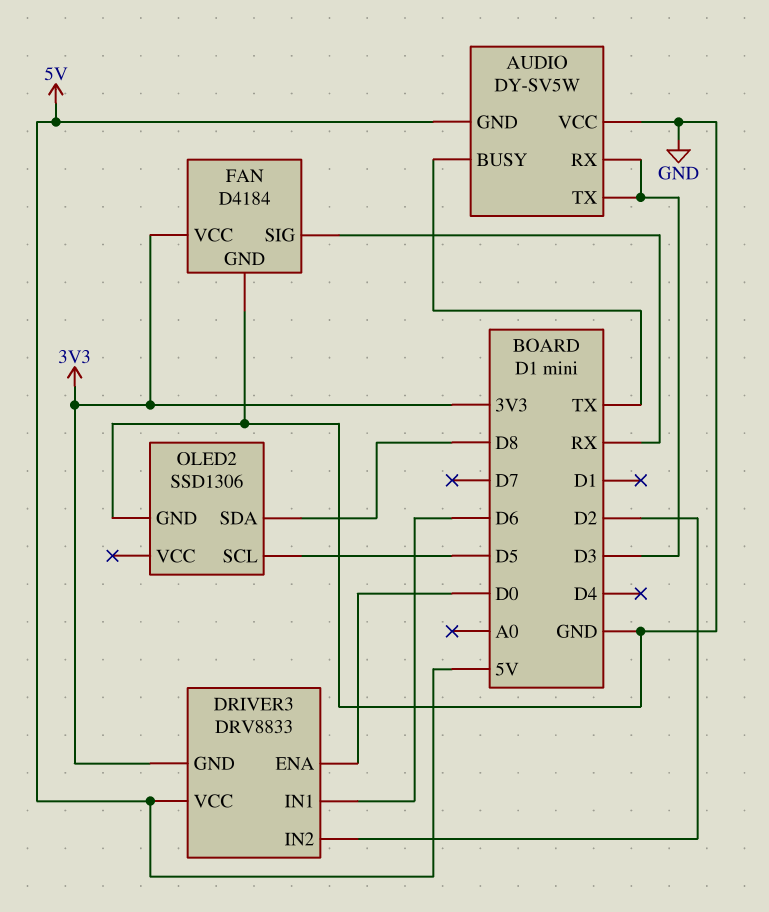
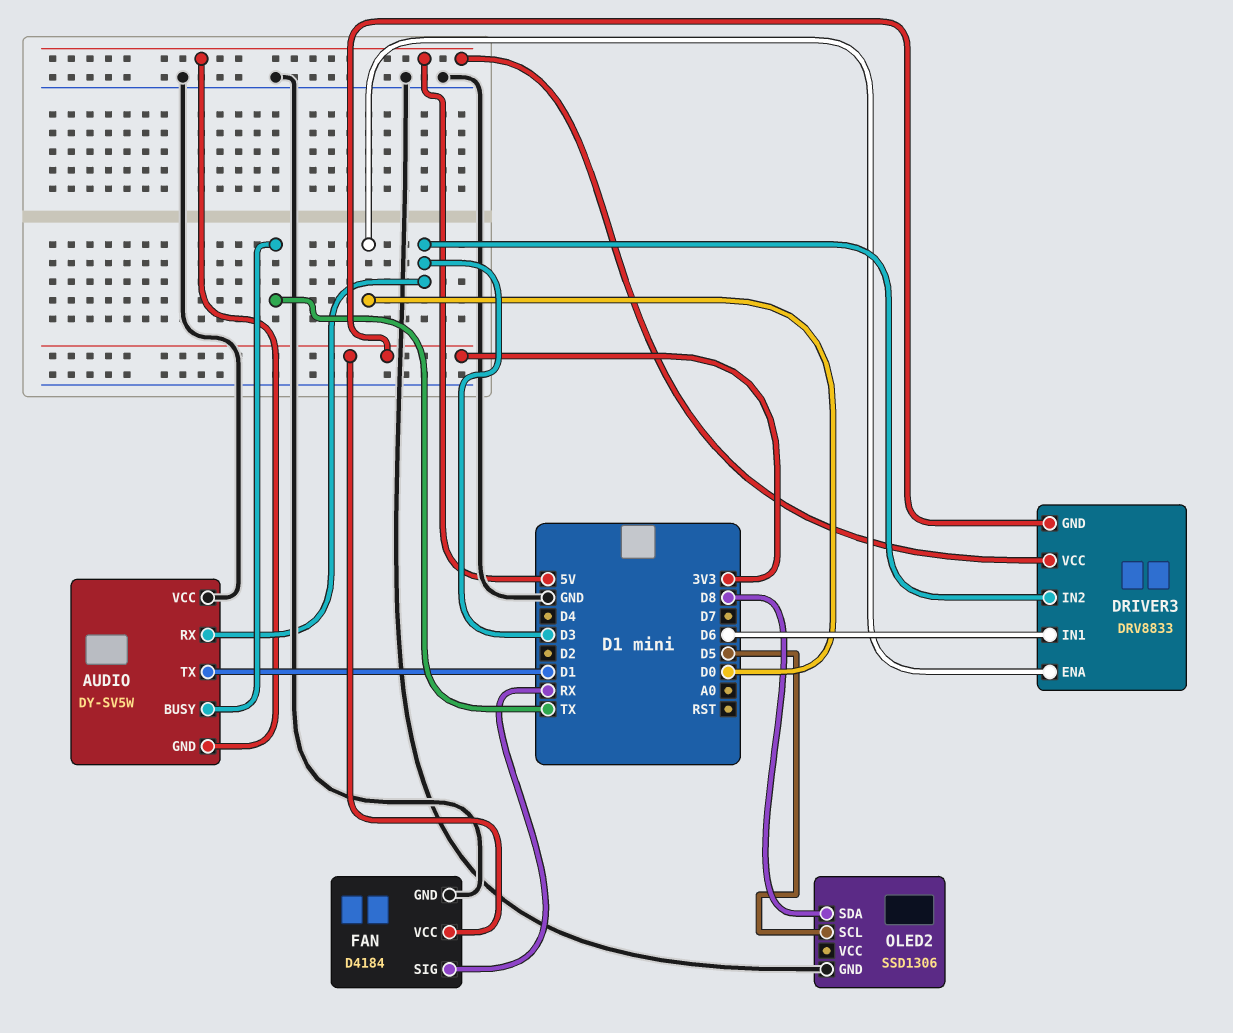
AUDIO pin TX: D3 -> D1
DRIVER3 pin IN2: D2 -> D3

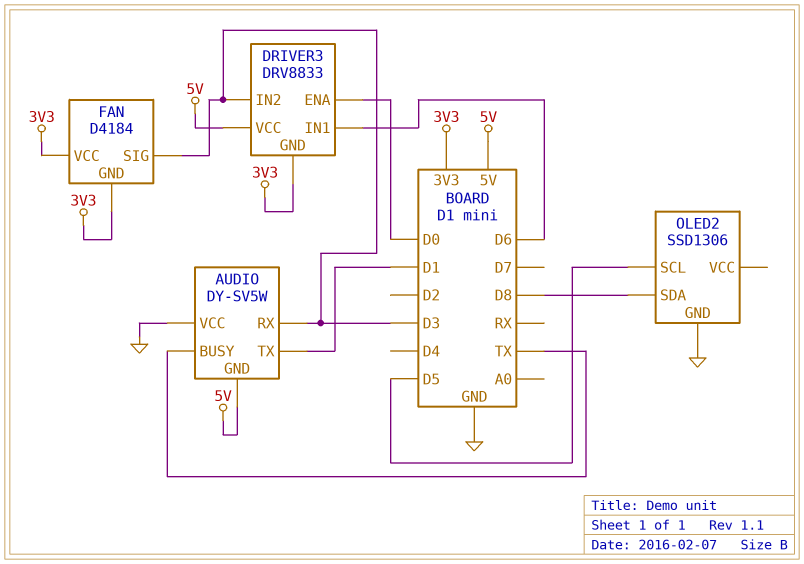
FAN pin GND: GND -> 3V3
FAN pin SIG: RX -> D3

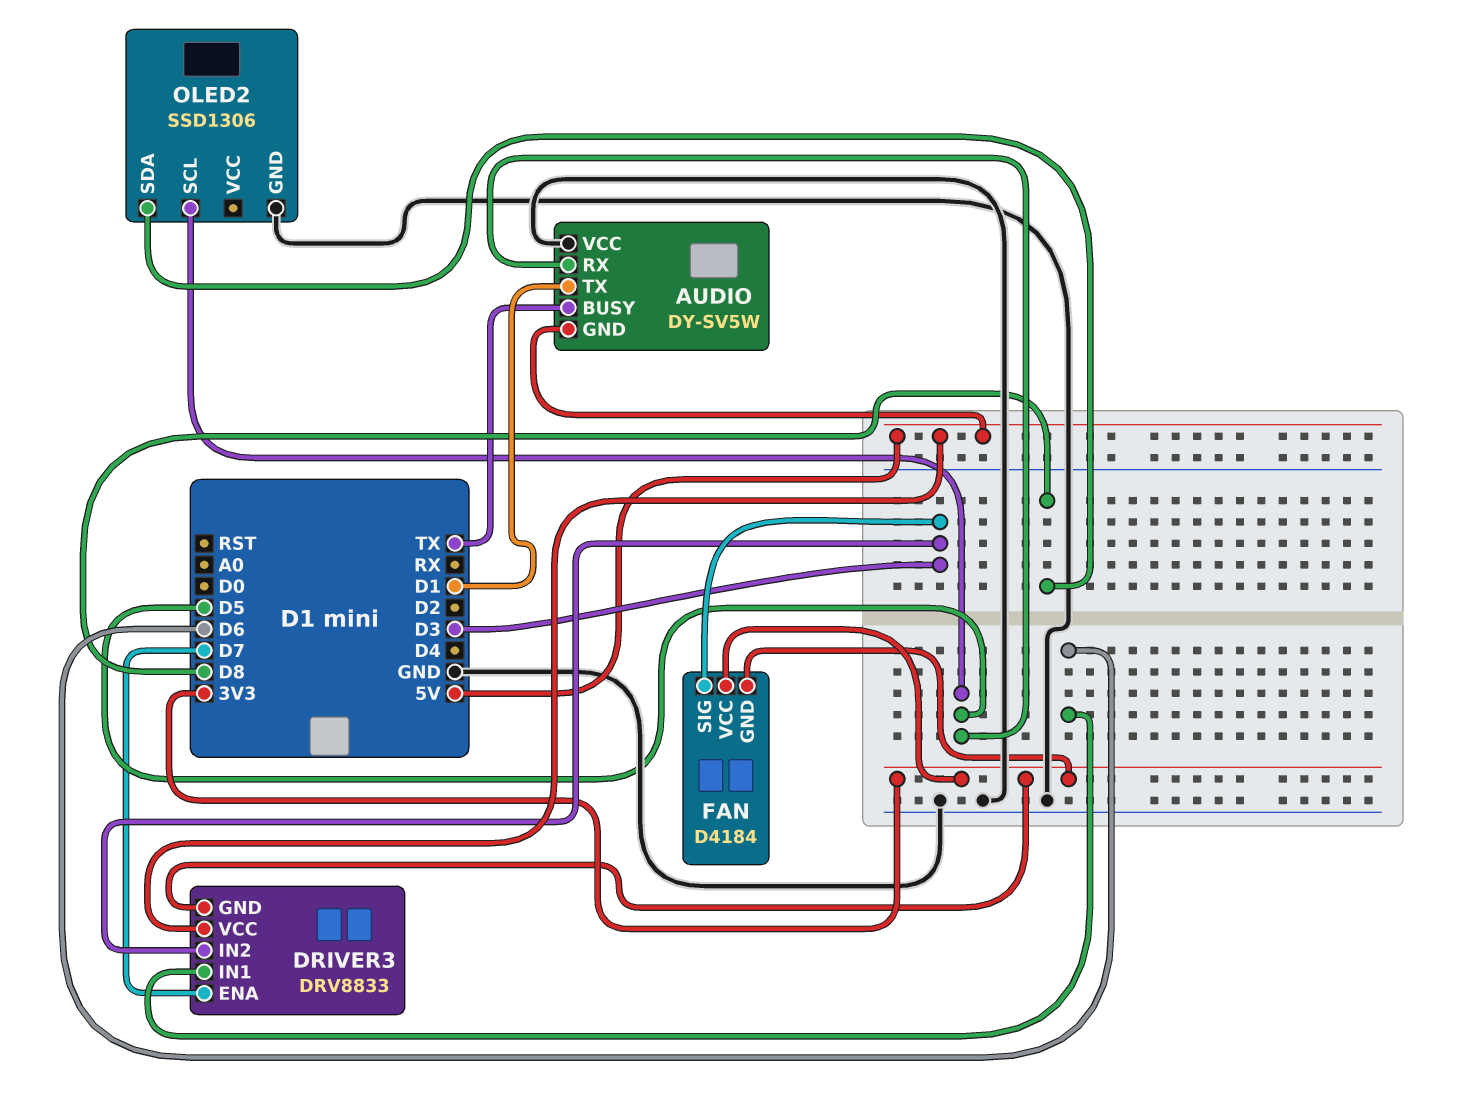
AUDIO pin RX: D3 -> D5
DRIVER3 pin ENA: D0 -> D7

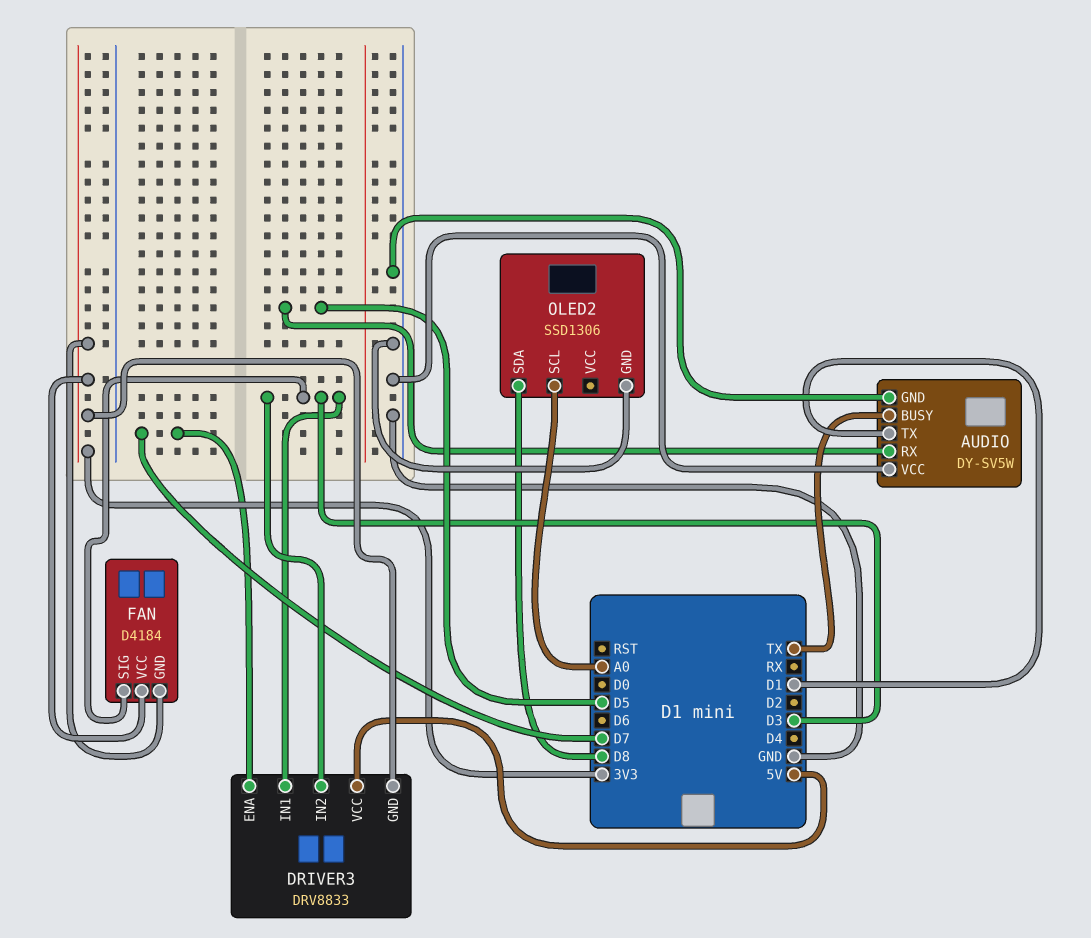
AUDIO pin GND: 5V -> GND
DRIVER3 pin IN1: D6 -> D3
OLED2 pin SCL: D5 -> A0

